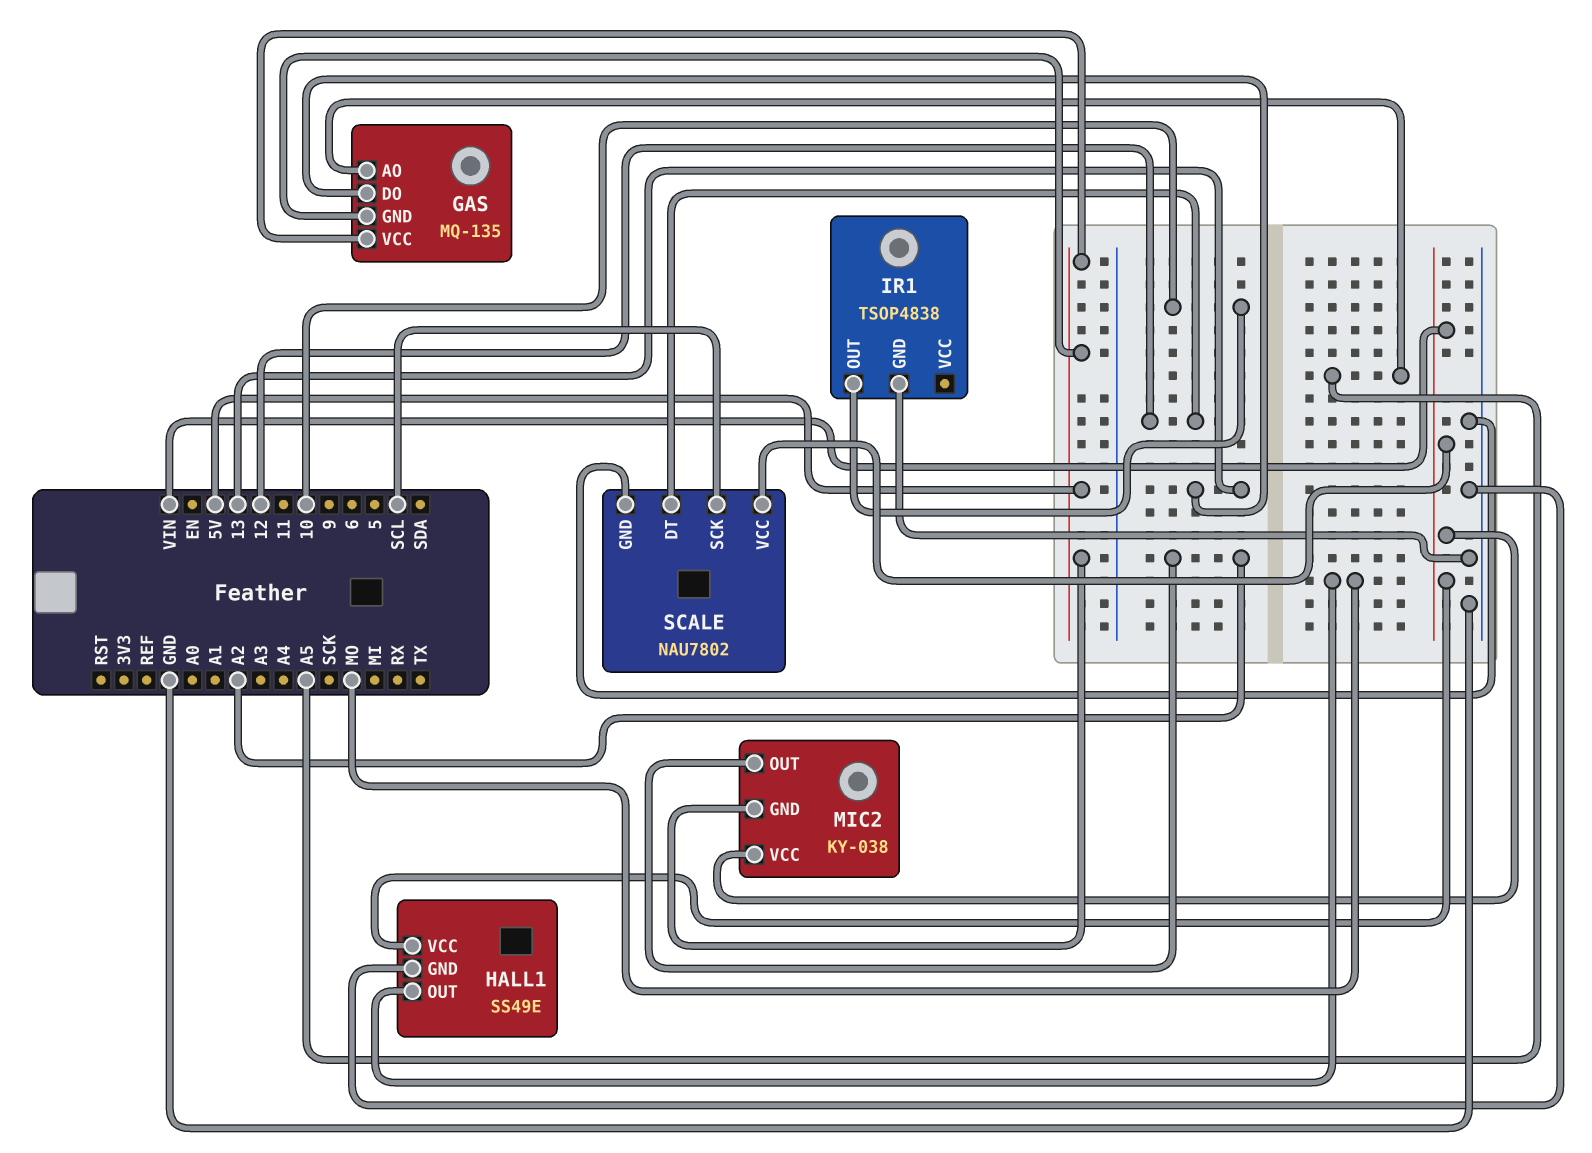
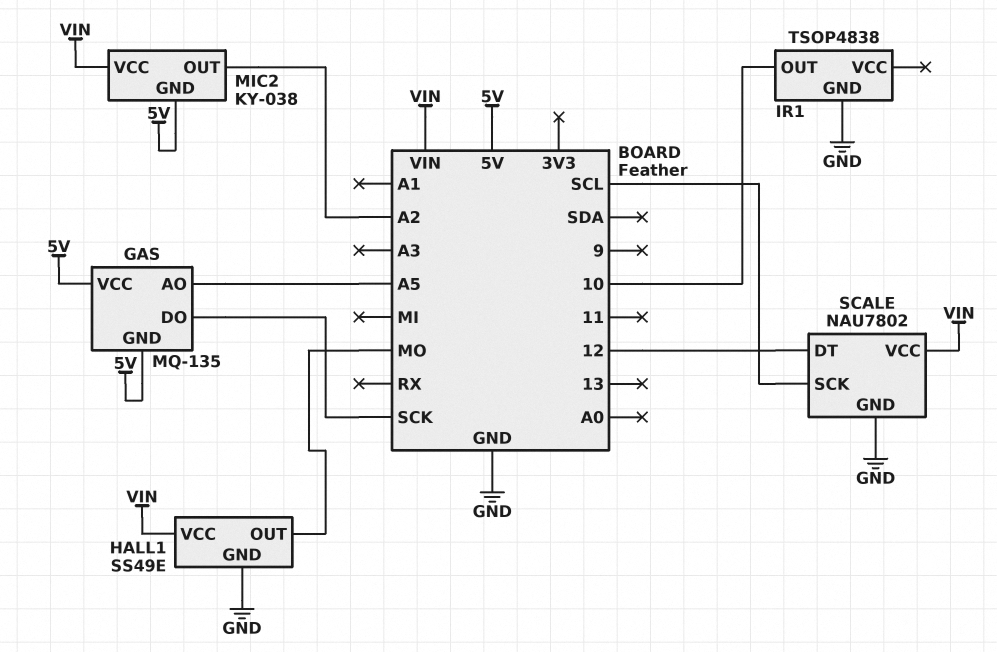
GAS pin DO: 13 -> SCK

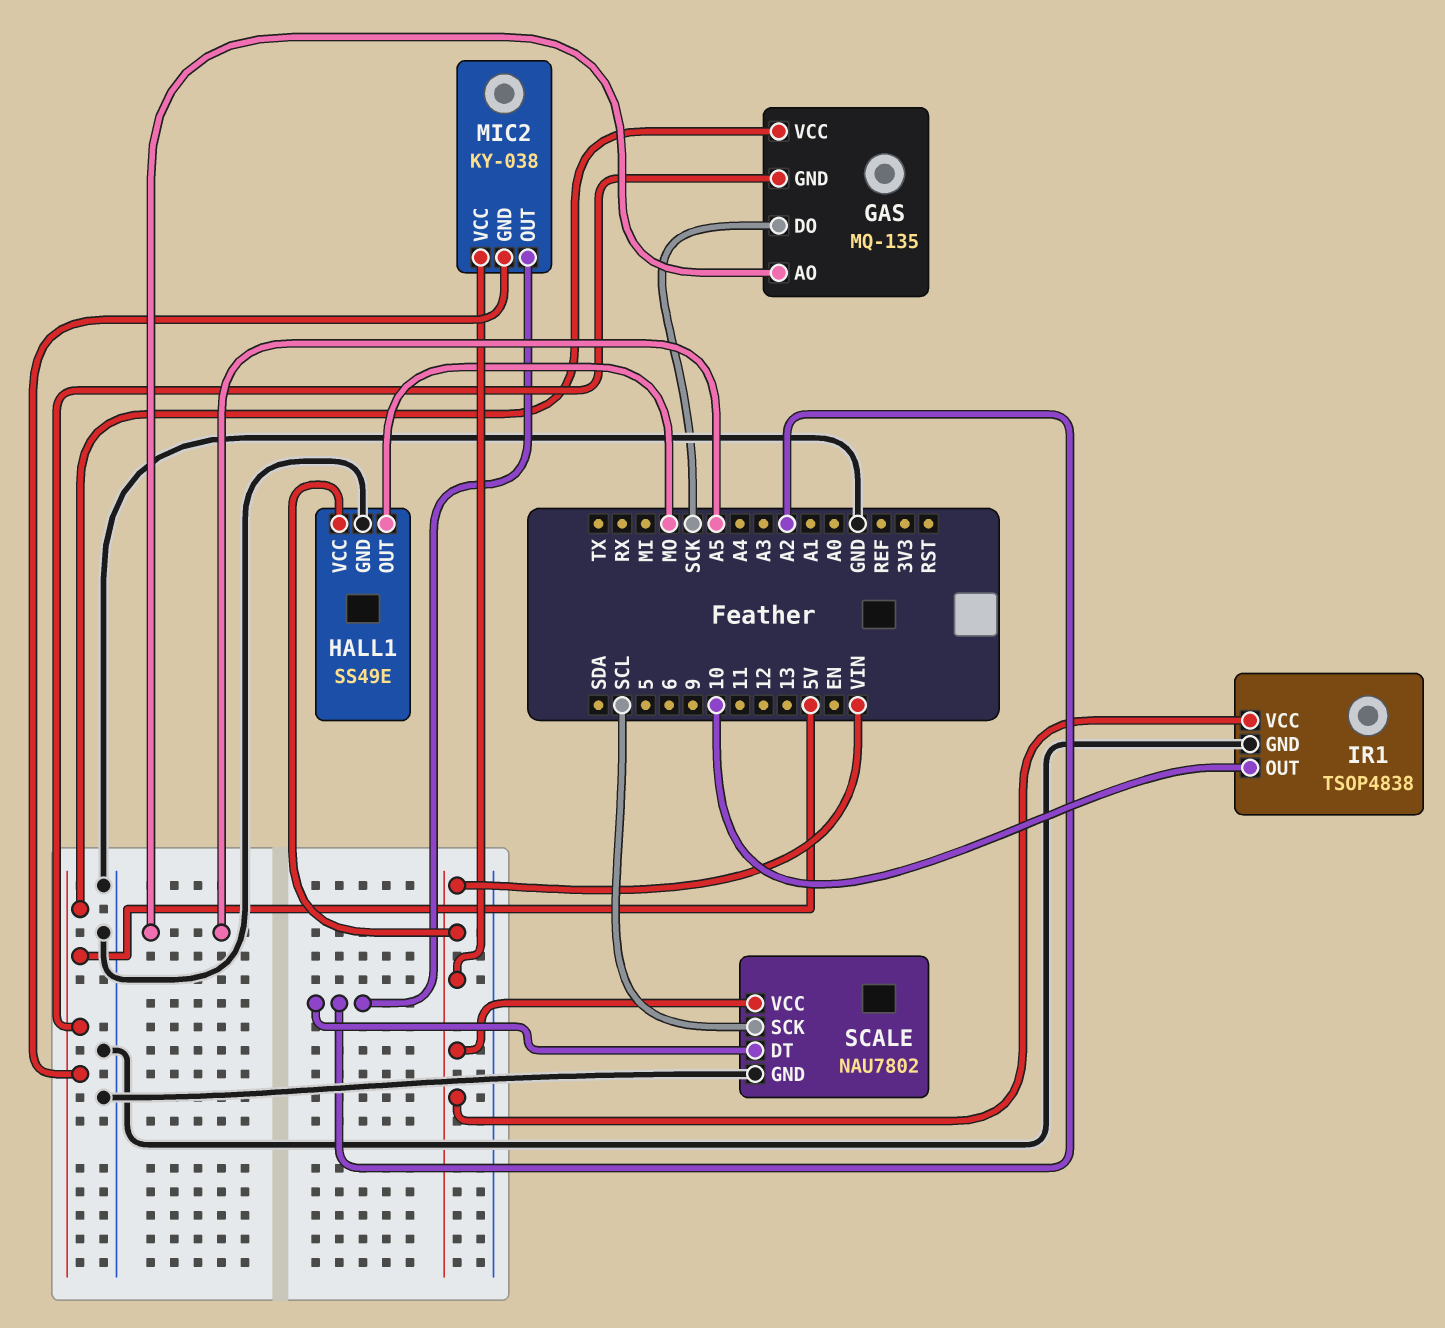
IR1 pin VCC: none -> VIN
SCALE pin DT: 12 -> A2

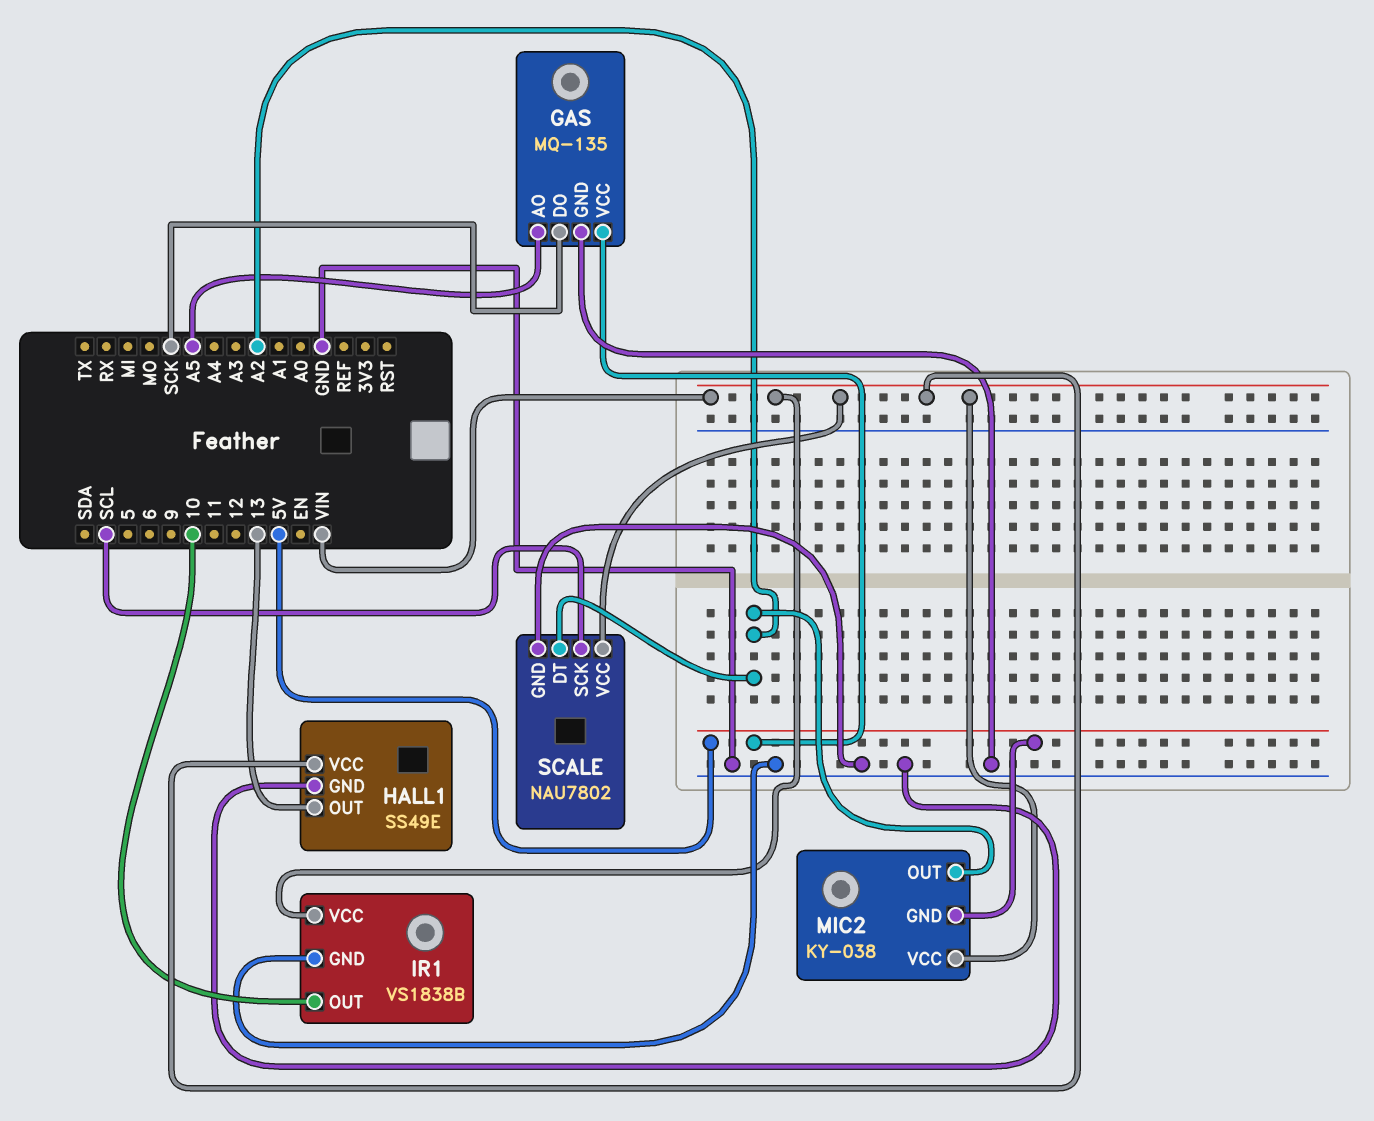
GAS pin GND: 5V -> GND
HALL1 pin OUT: MO -> 13
IR1: TSOP4838 -> VS1838B

